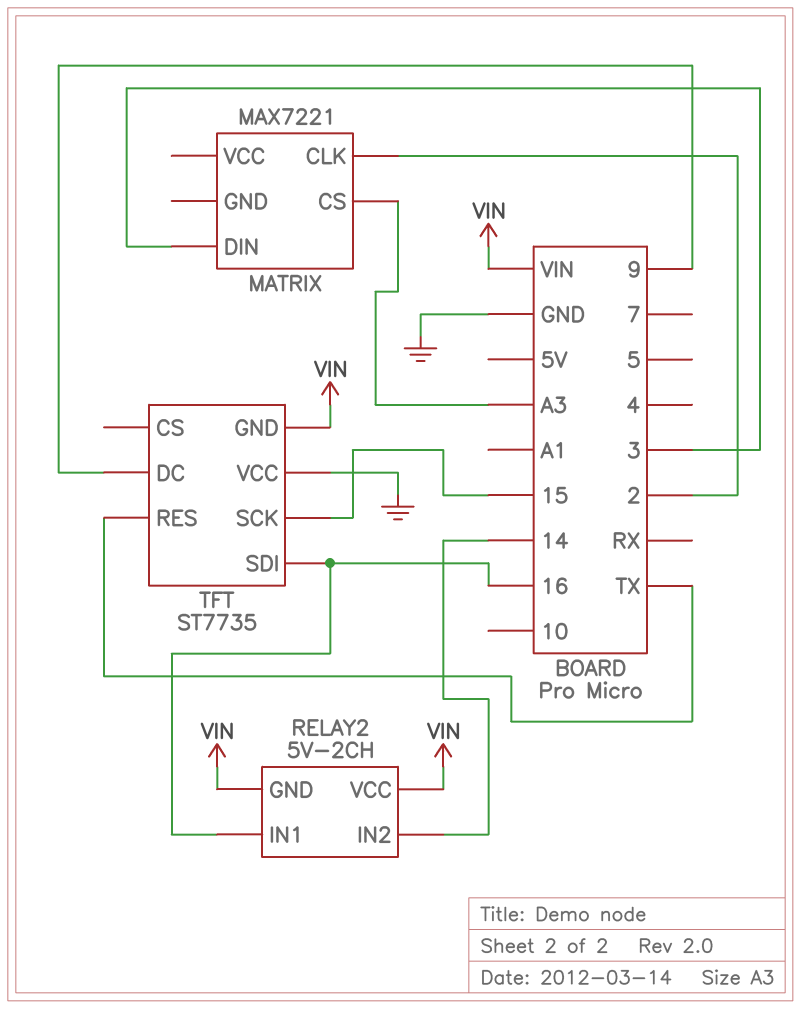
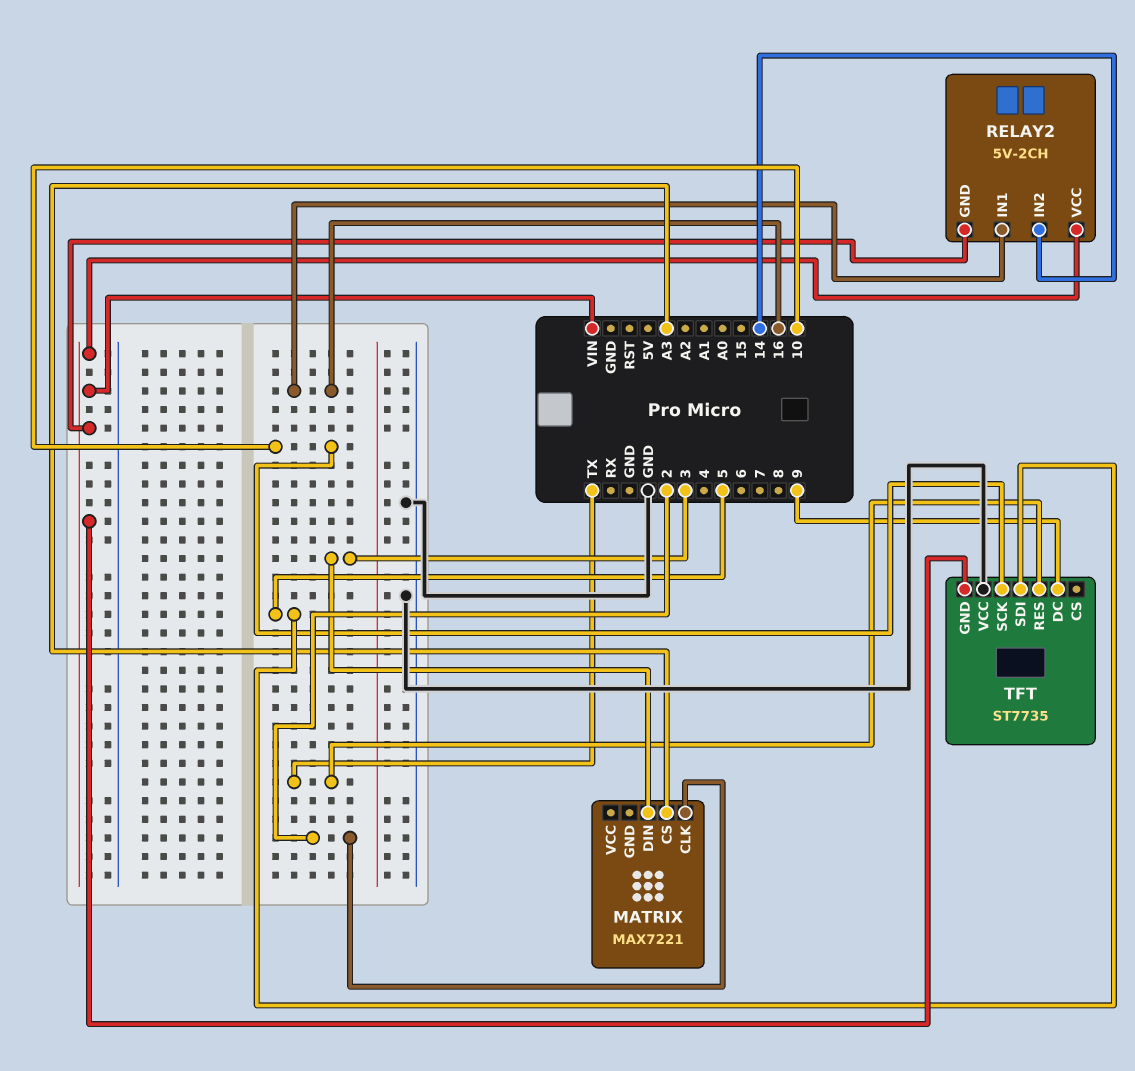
TFT pin SCK: 15 -> 10
TFT pin SDI: 16 -> 5

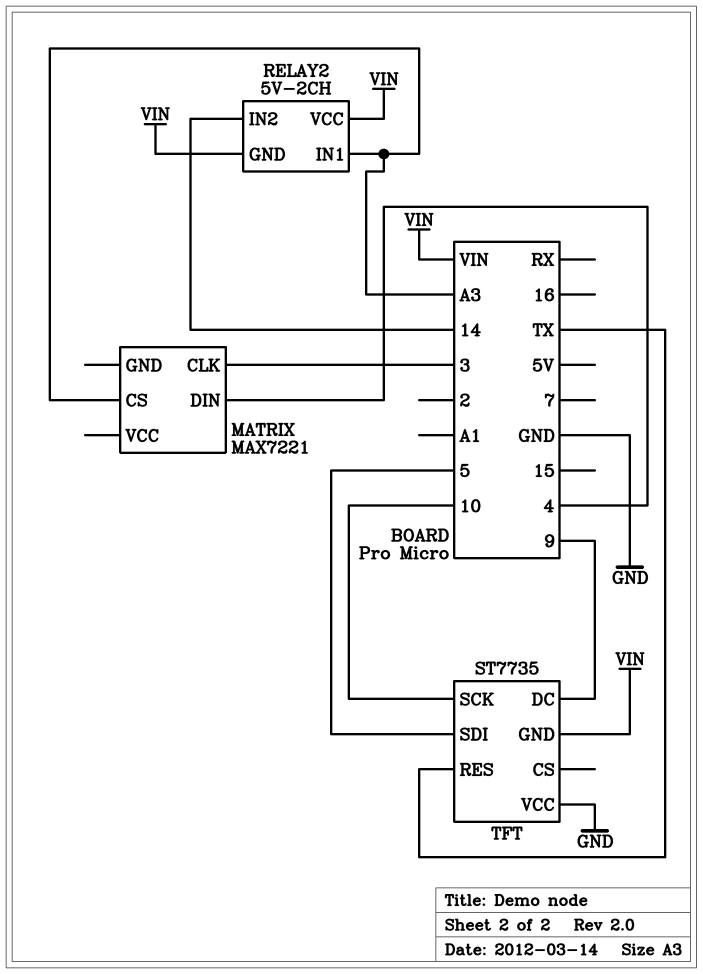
MATRIX pin CLK: 2 -> 3
MATRIX pin DIN: 3 -> 4
RELAY2 pin IN1: 16 -> A3

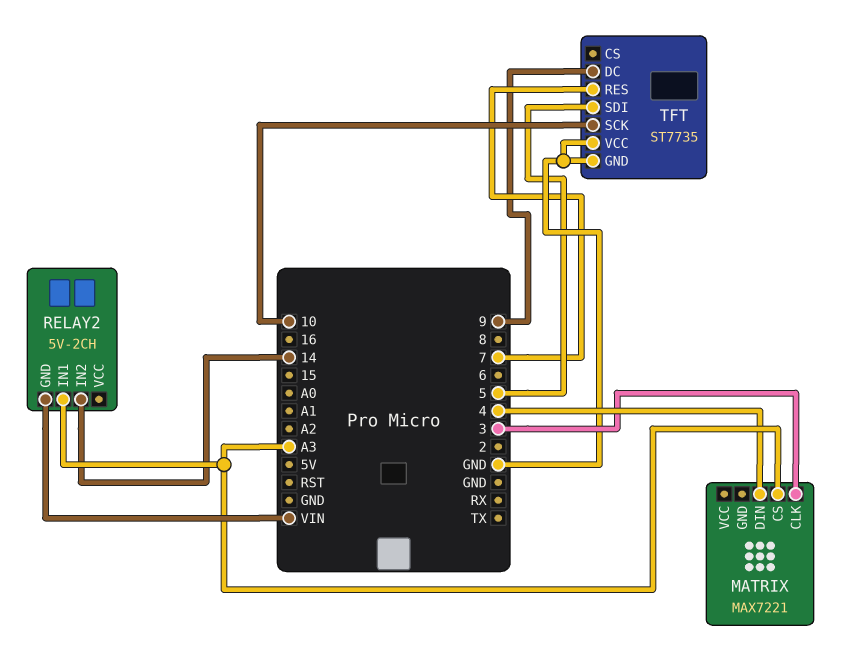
RELAY2 pin VCC: VIN -> none
TFT pin GND: VIN -> GND
TFT pin RES: TX -> 7

